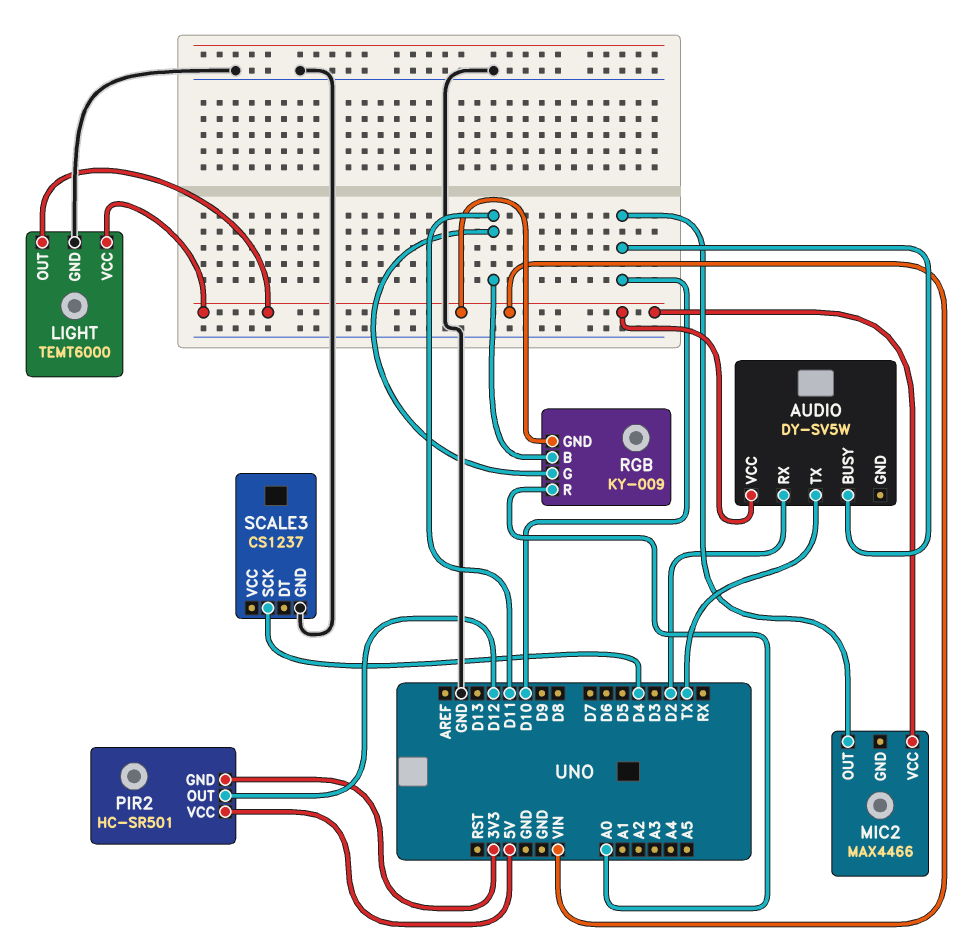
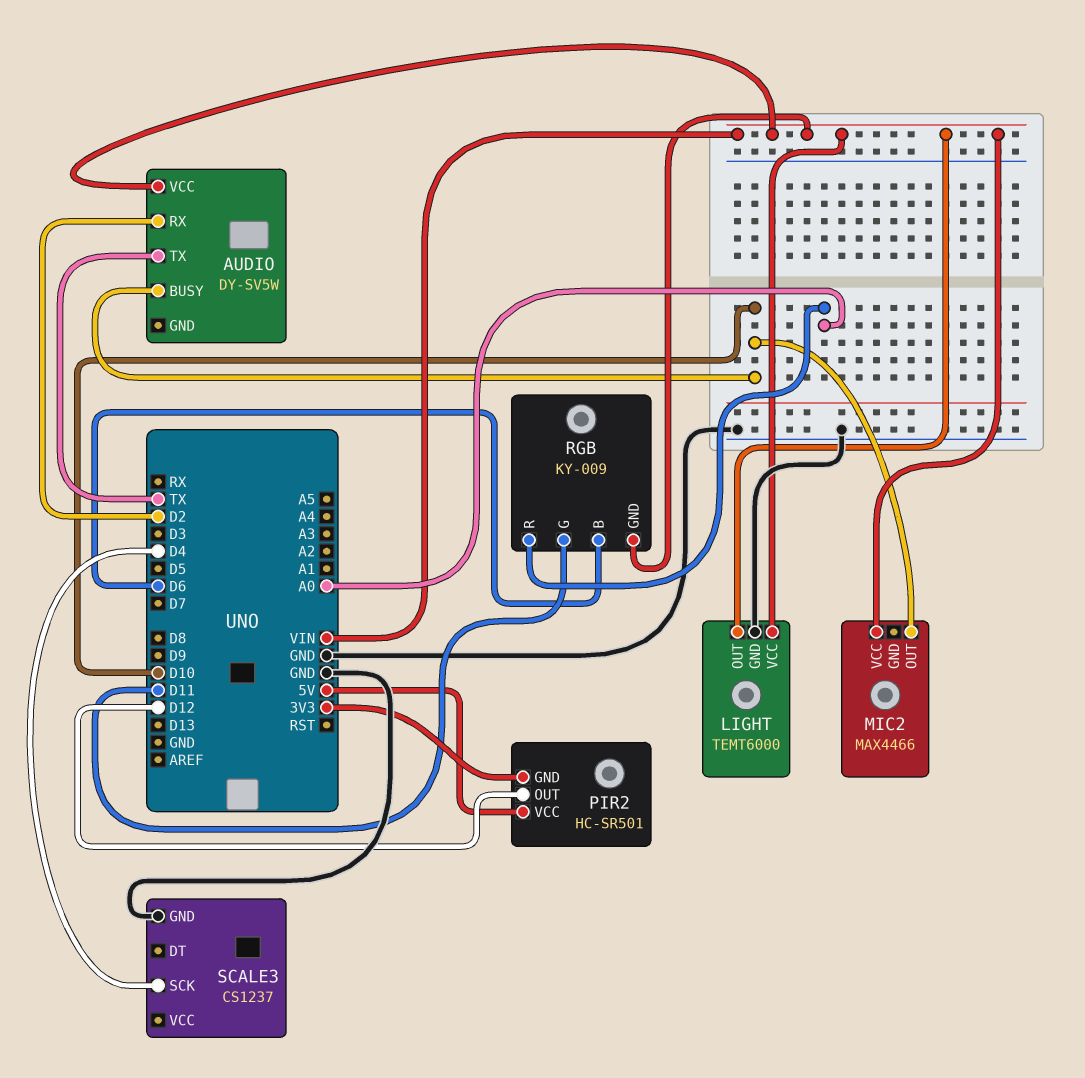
RGB pin B: D11 -> D6

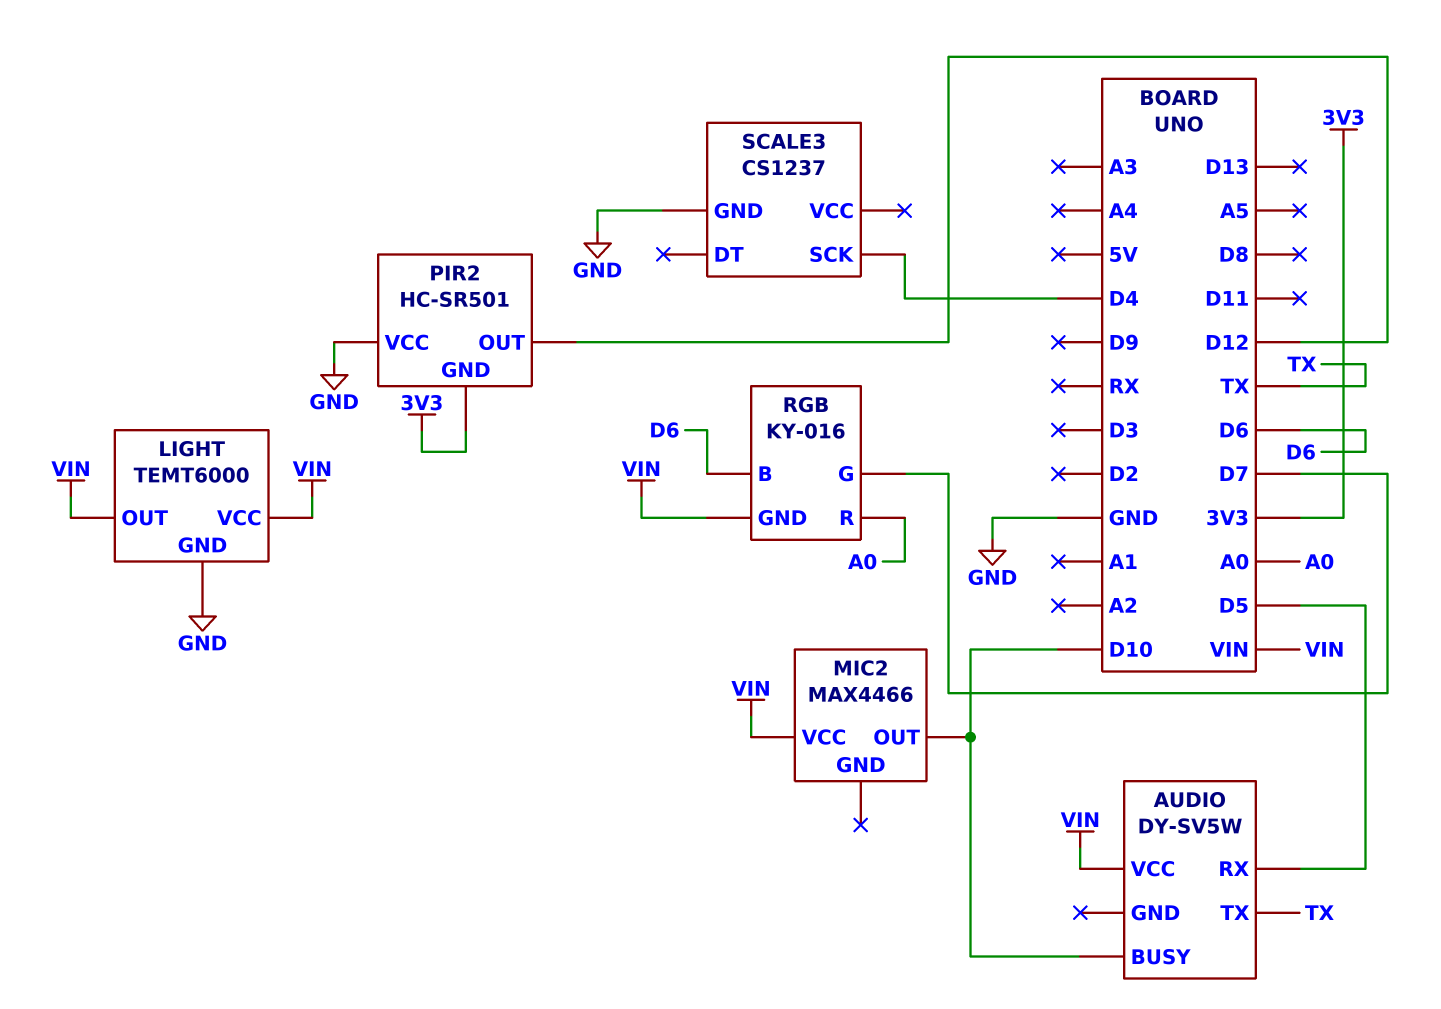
AUDIO pin RX: D2 -> D5
PIR2 pin VCC: 5V -> GND
RGB: KY-009 -> KY-016
RGB pin G: D11 -> D7

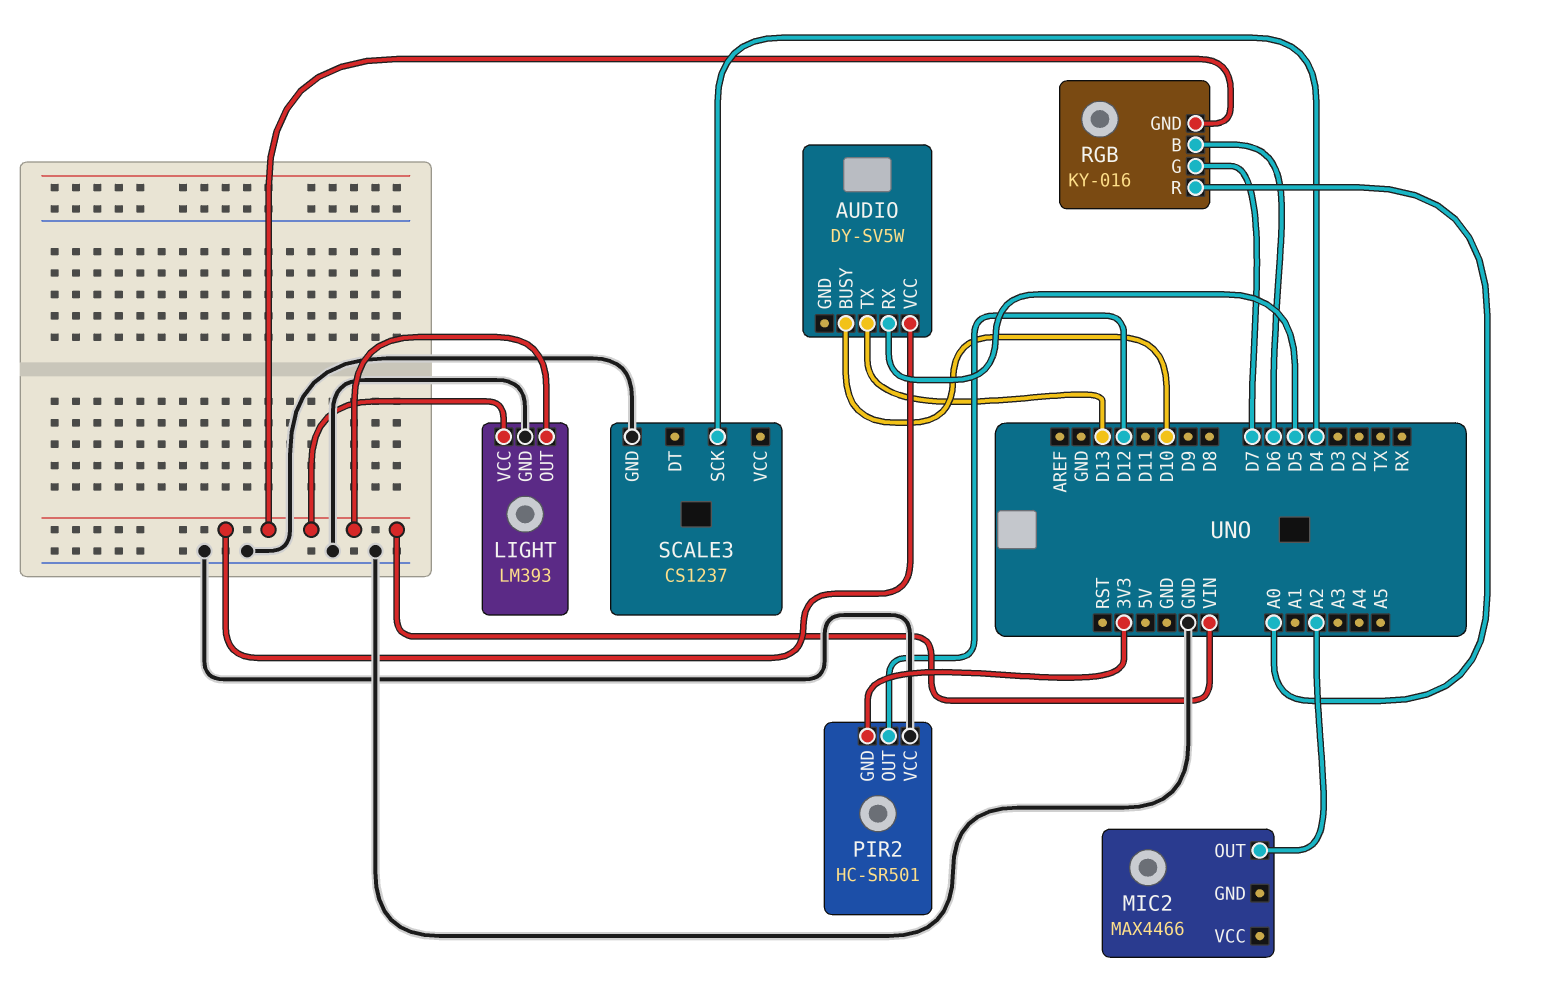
AUDIO pin TX: TX -> D13
LIGHT: TEMT6000 -> LM393
MIC2 pin OUT: D10 -> A2
MIC2 pin VCC: VIN -> none

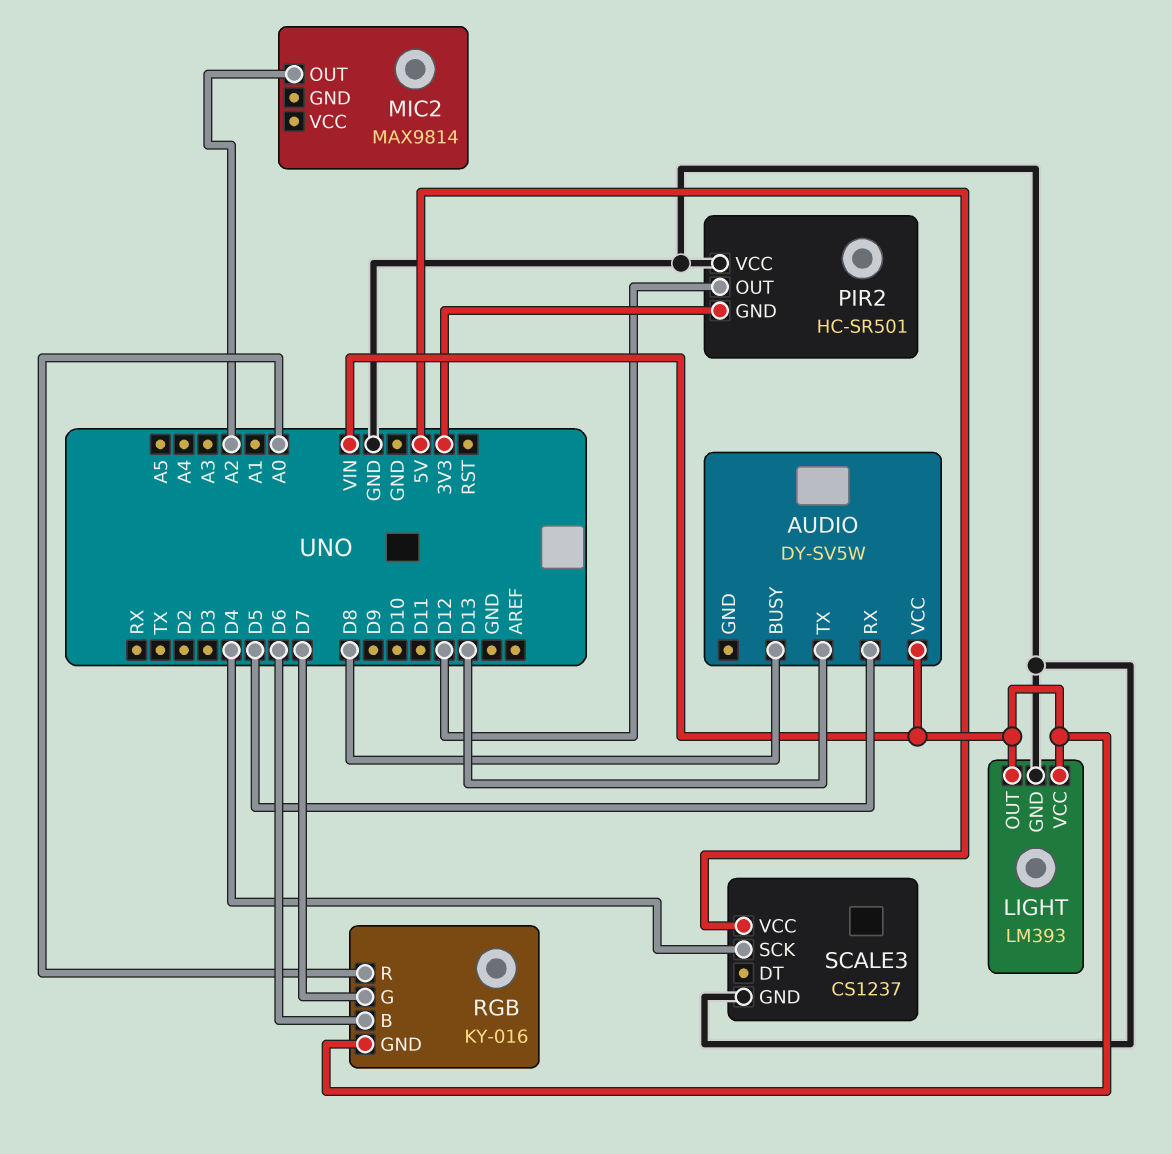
AUDIO pin BUSY: D10 -> D8
MIC2: MAX4466 -> MAX9814
SCALE3 pin VCC: none -> 5V

